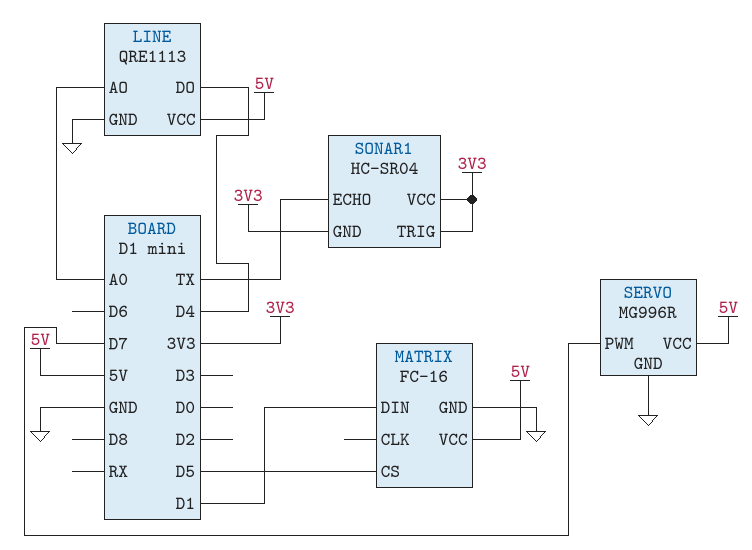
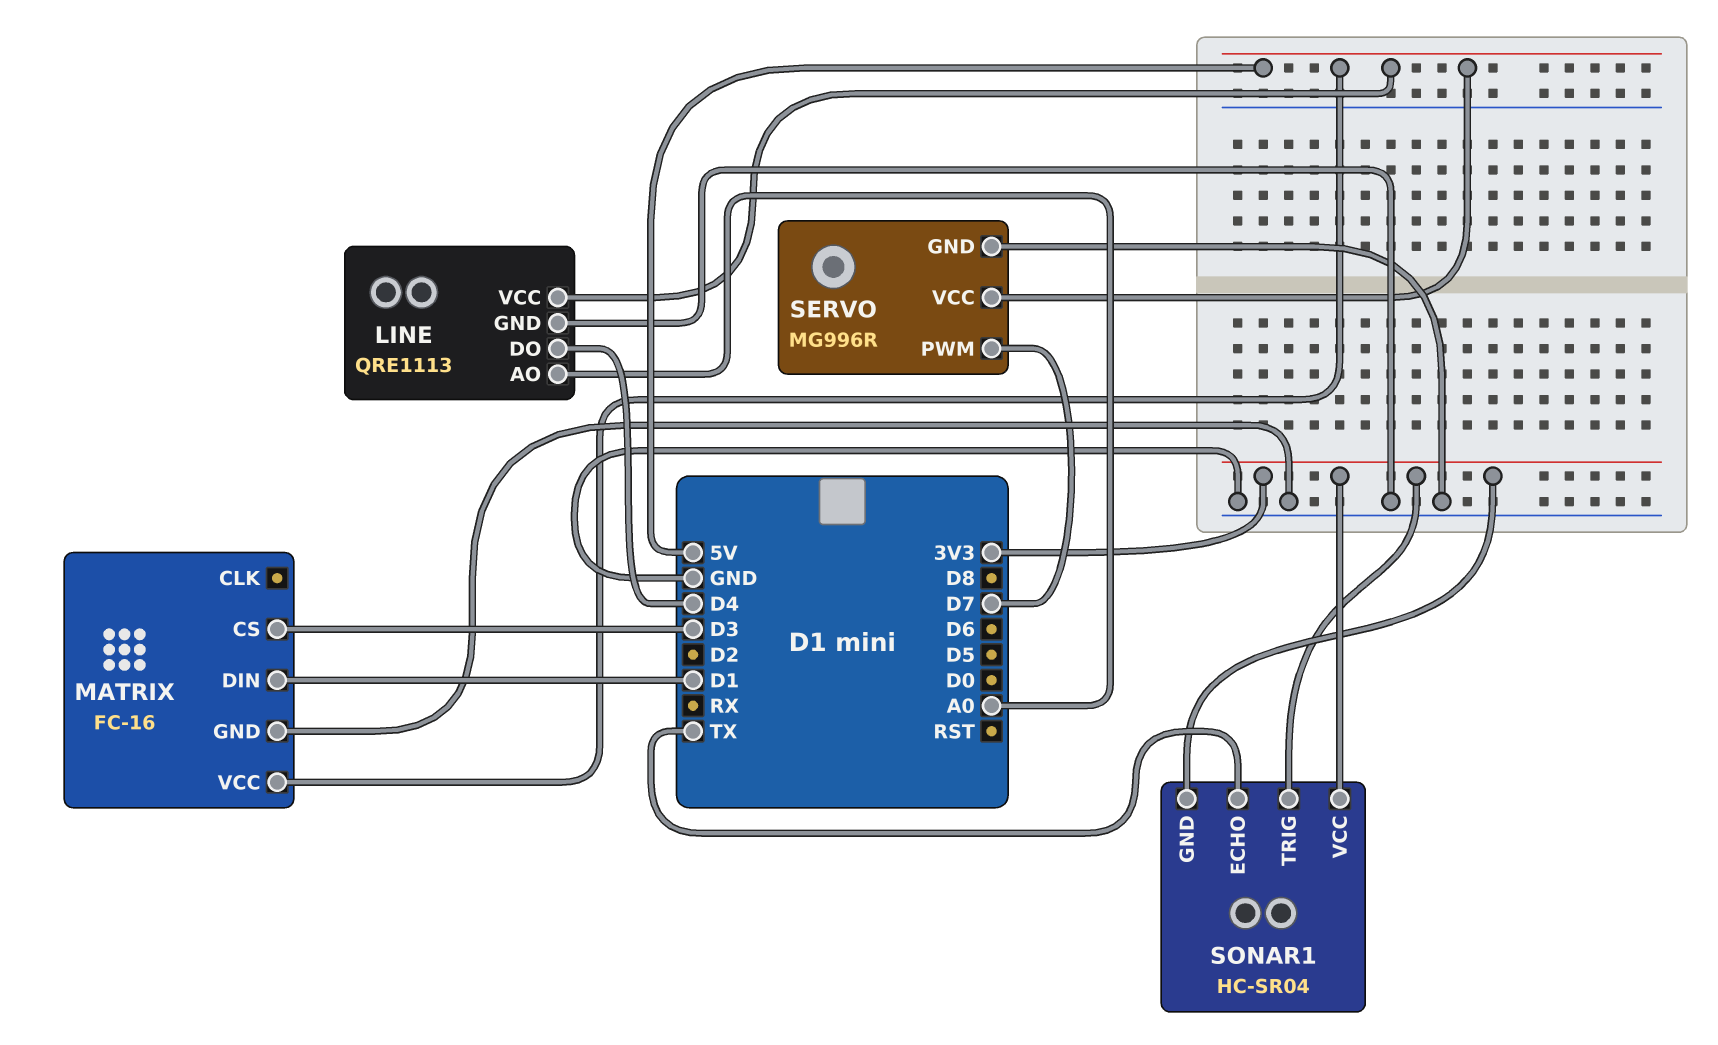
MATRIX pin CS: D5 -> D3

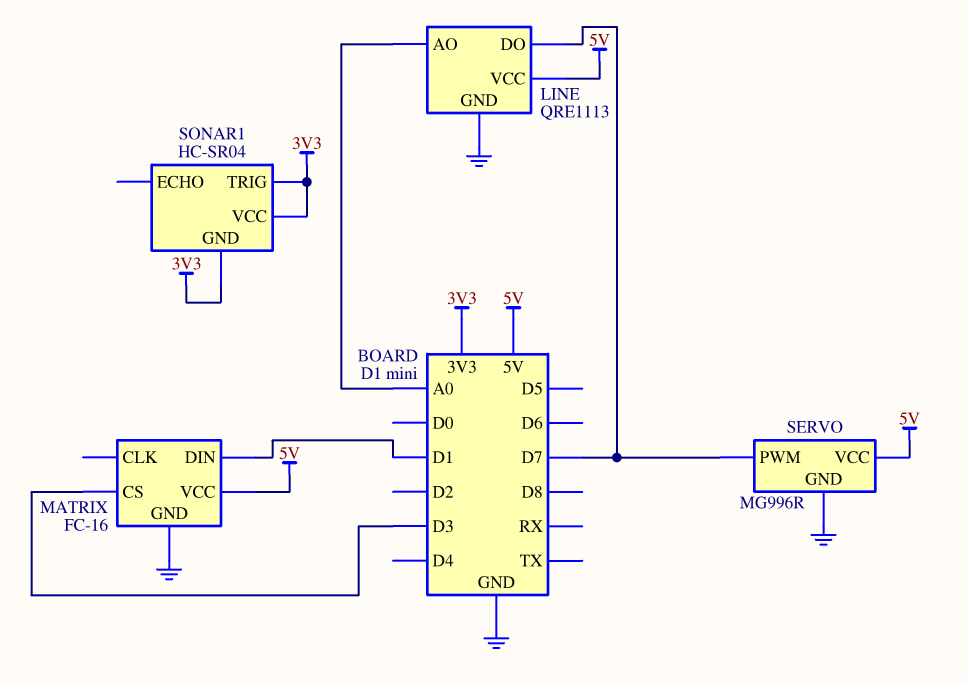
LINE pin DO: D4 -> D7
SONAR1 pin ECHO: TX -> none

